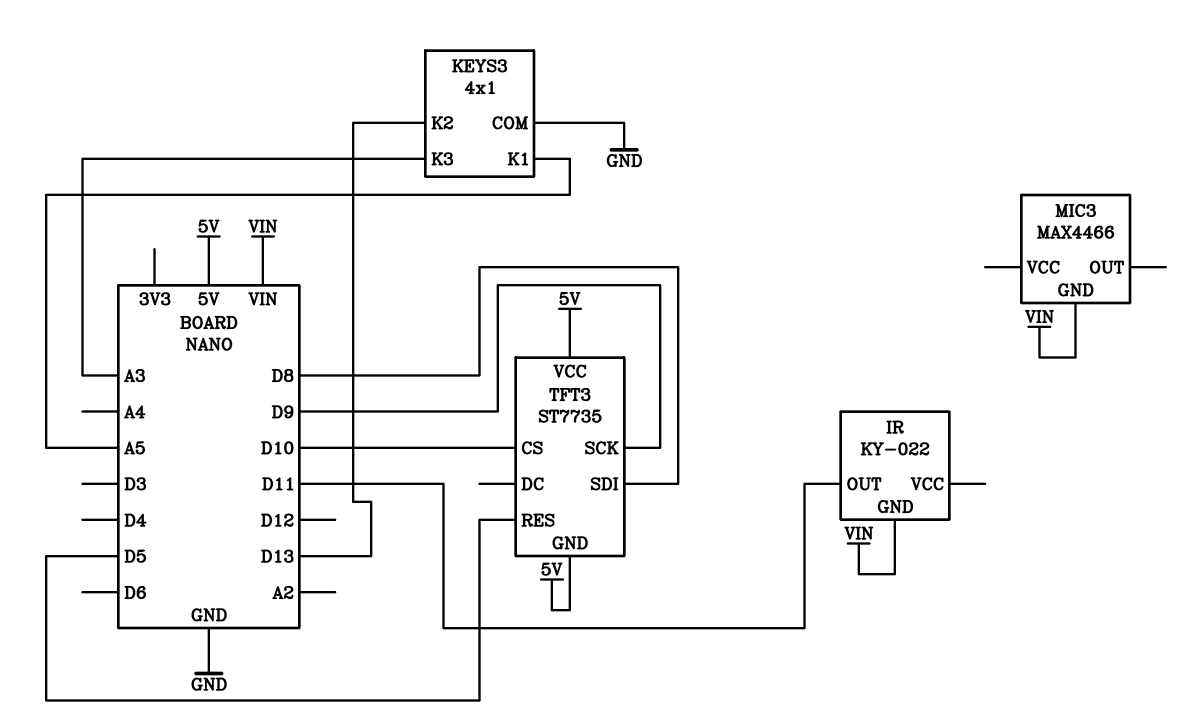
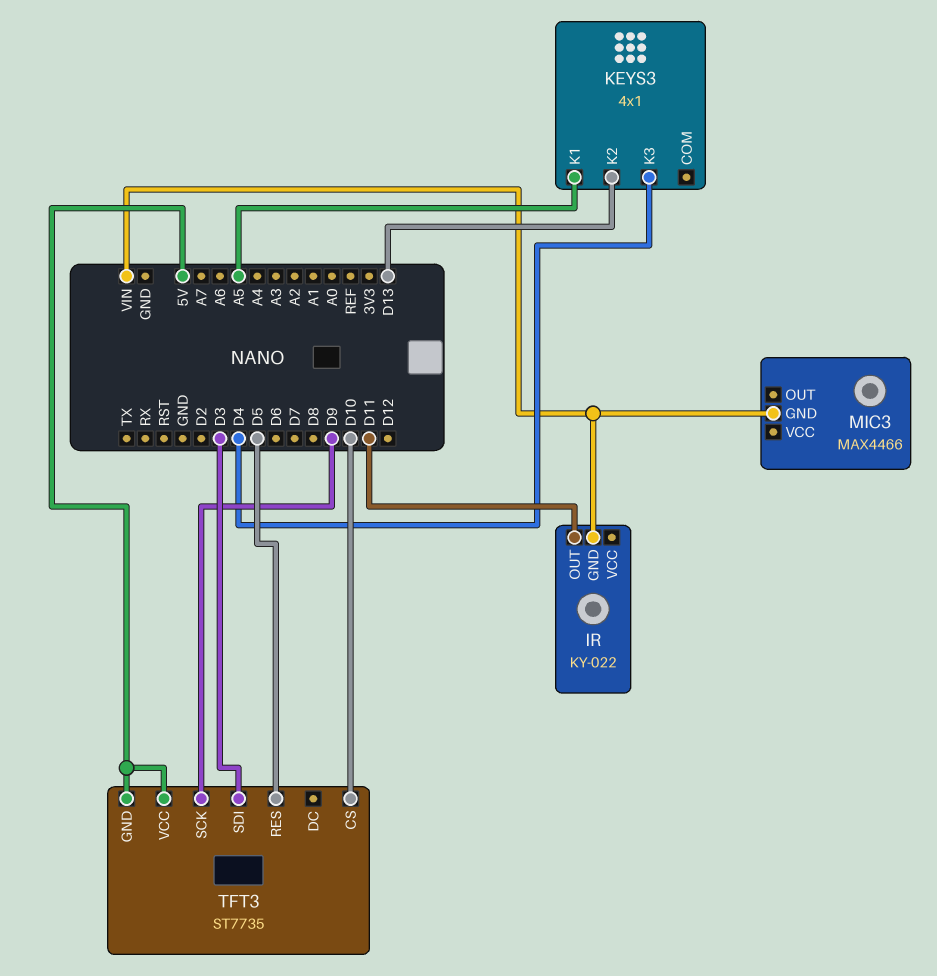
KEYS3 pin COM: GND -> none
KEYS3 pin K3: A3 -> D4
TFT3 pin SDI: D8 -> D3

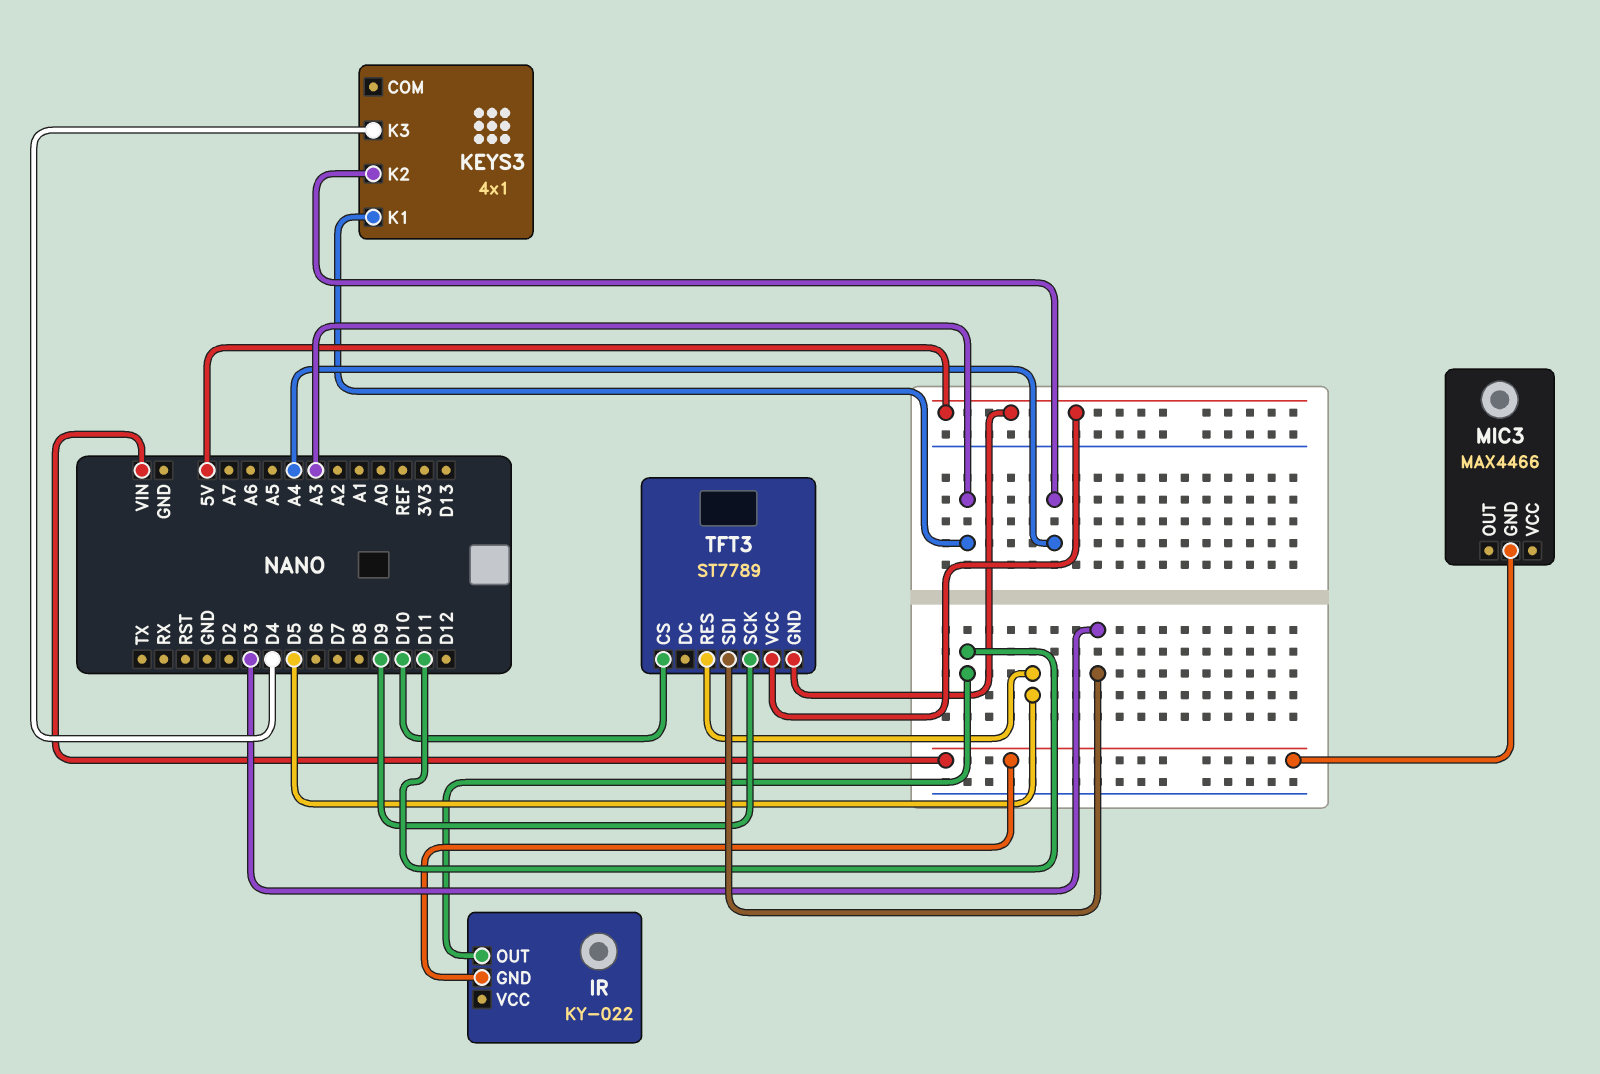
KEYS3 pin K1: A5 -> A3
KEYS3 pin K2: D13 -> A4
TFT3: ST7735 -> ST7789

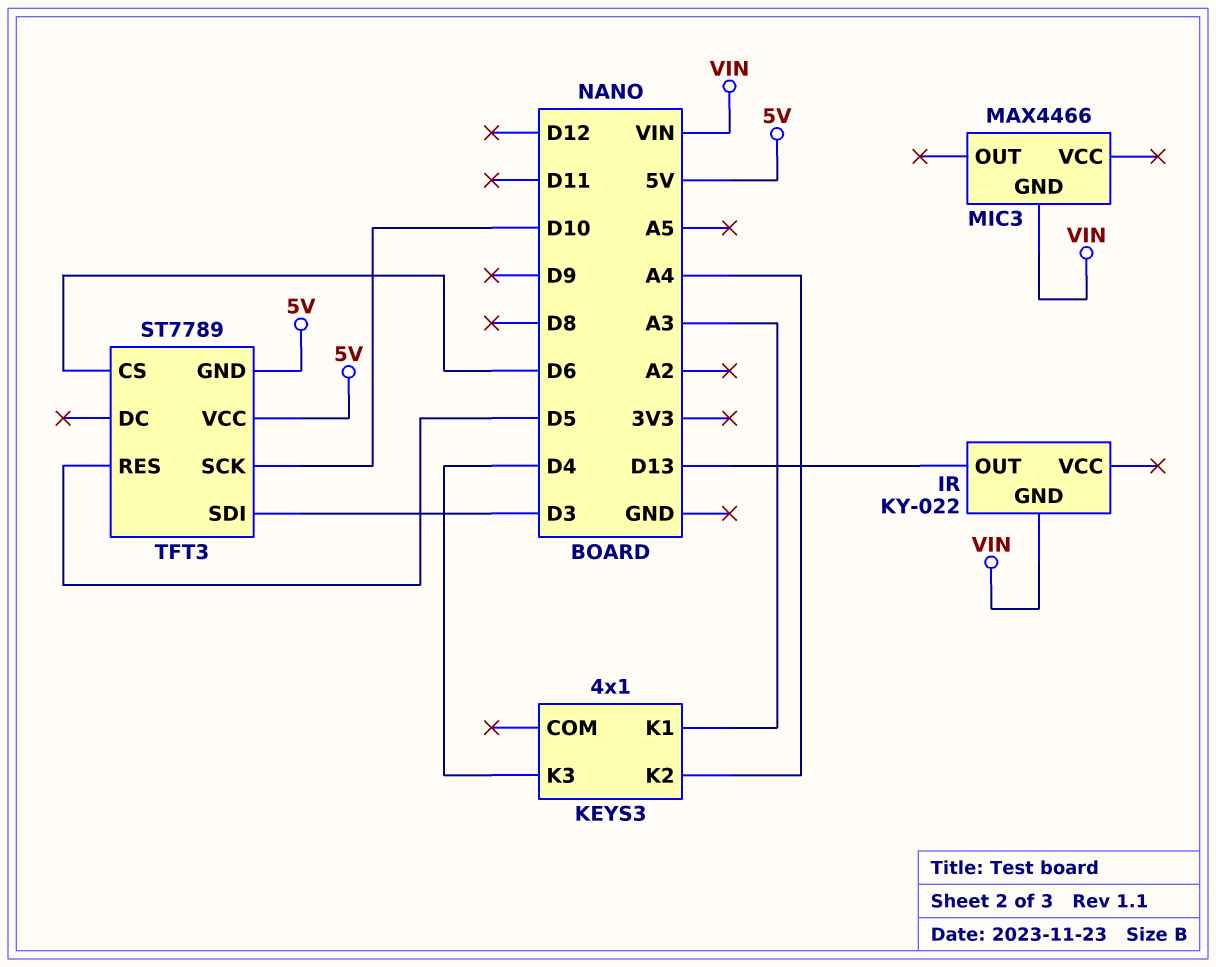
IR pin OUT: D11 -> D13
TFT3 pin CS: D10 -> D6
TFT3 pin SCK: D9 -> D10

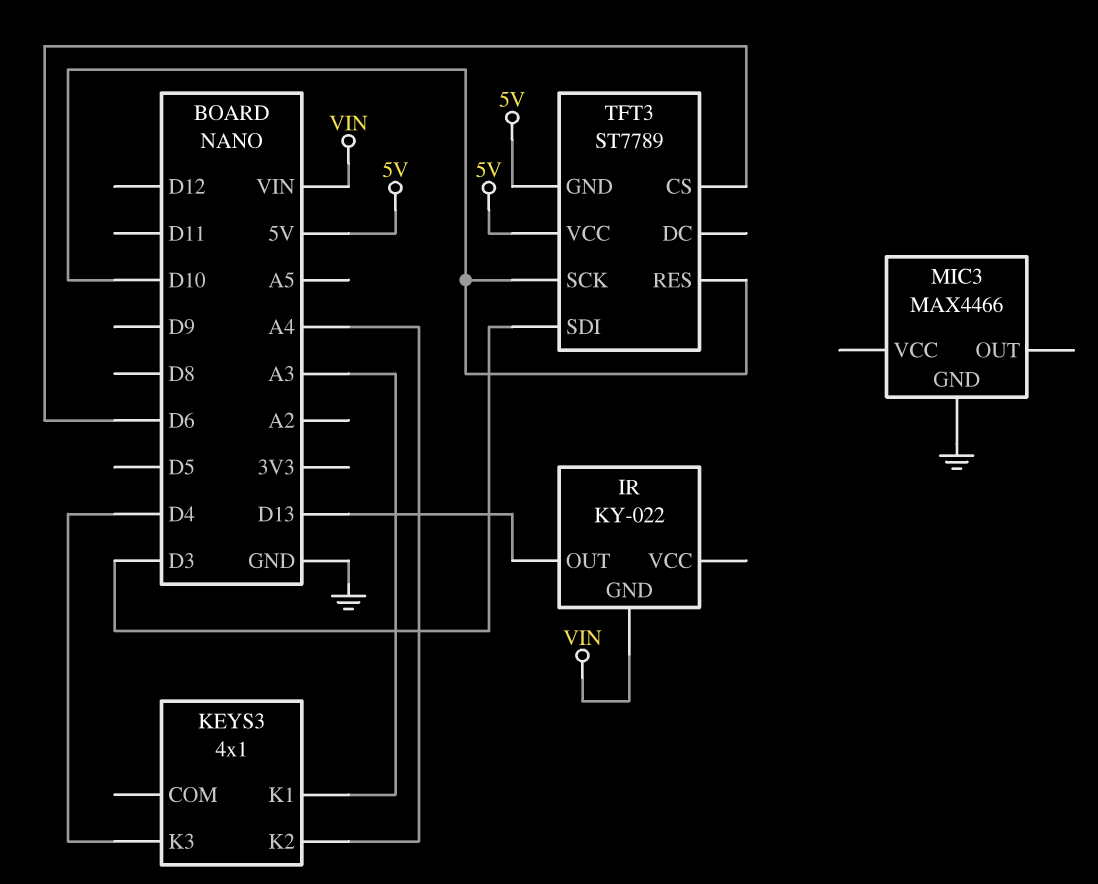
MIC3 pin GND: VIN -> GND
TFT3 pin RES: D5 -> D10

